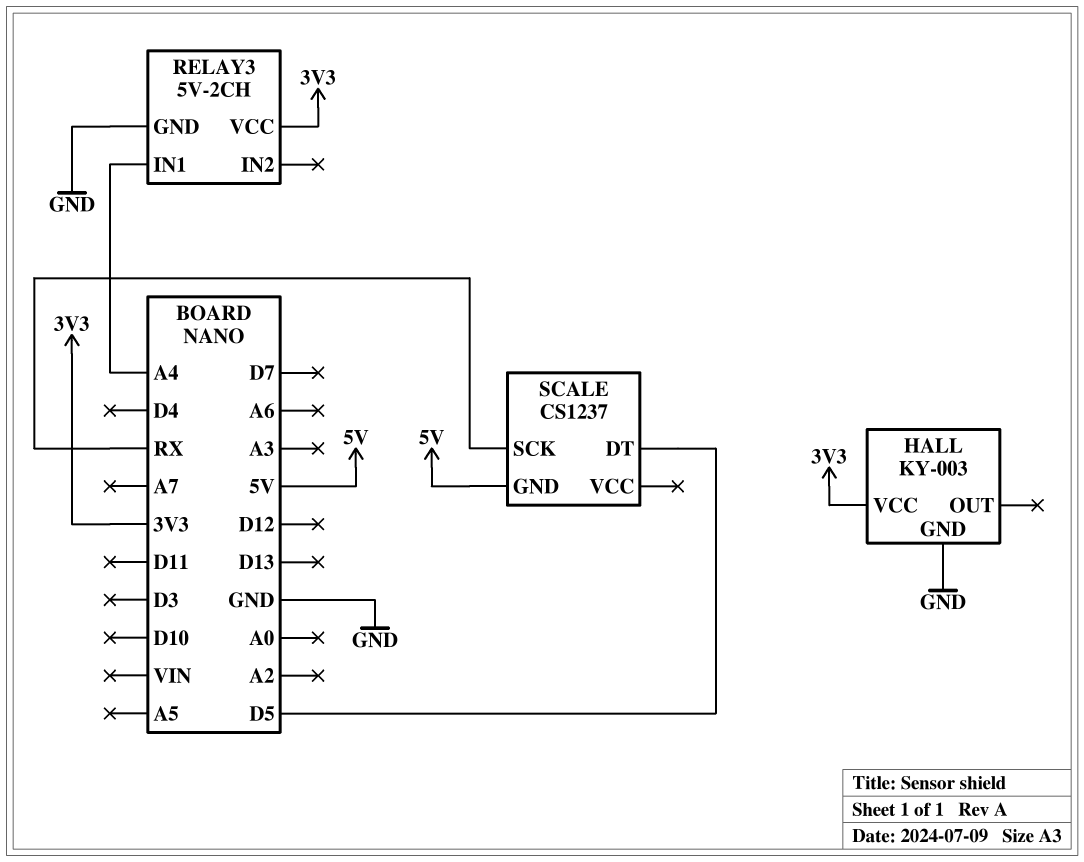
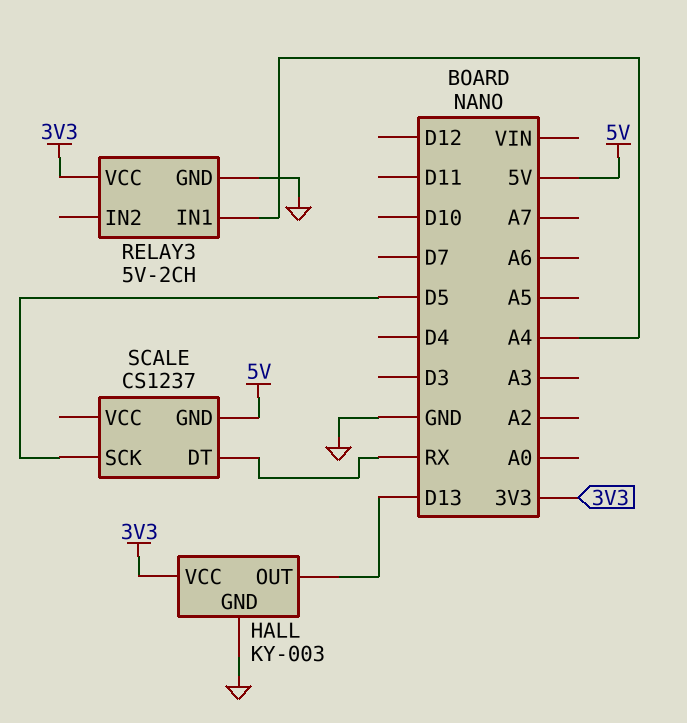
HALL pin OUT: none -> D13
SCALE pin DT: D5 -> RX
SCALE pin SCK: RX -> D5

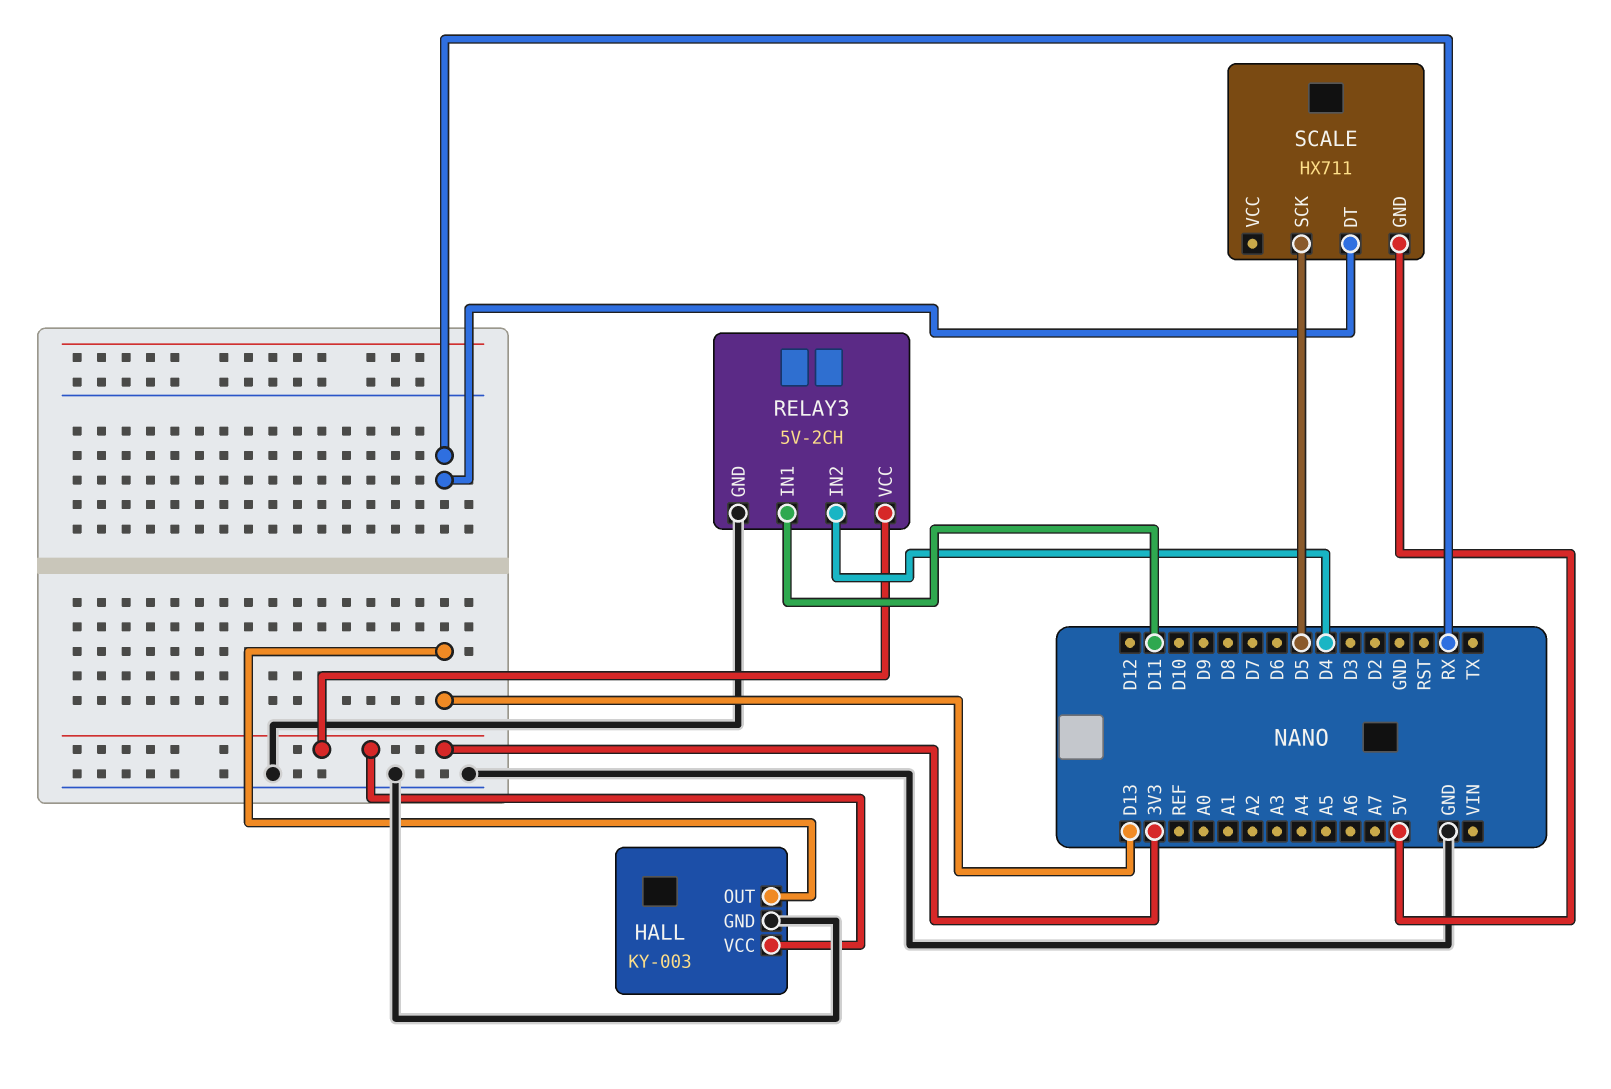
RELAY3 pin IN1: A4 -> D11
RELAY3 pin IN2: none -> D4
SCALE: CS1237 -> HX711

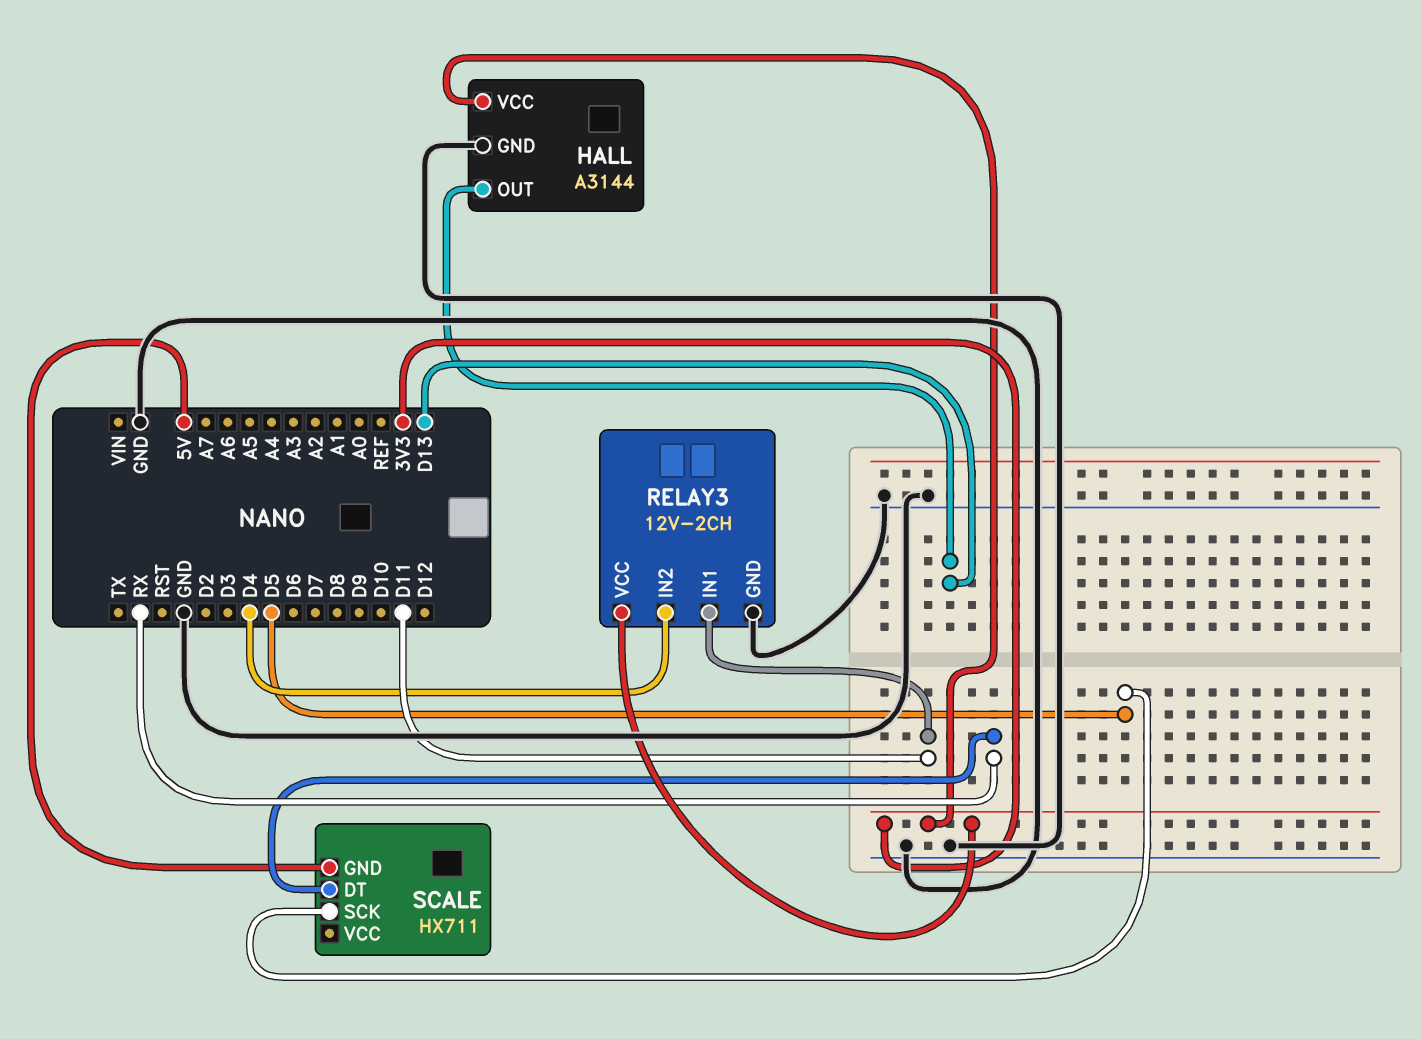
HALL: KY-003 -> A3144
RELAY3: 5V-2CH -> 12V-2CH

